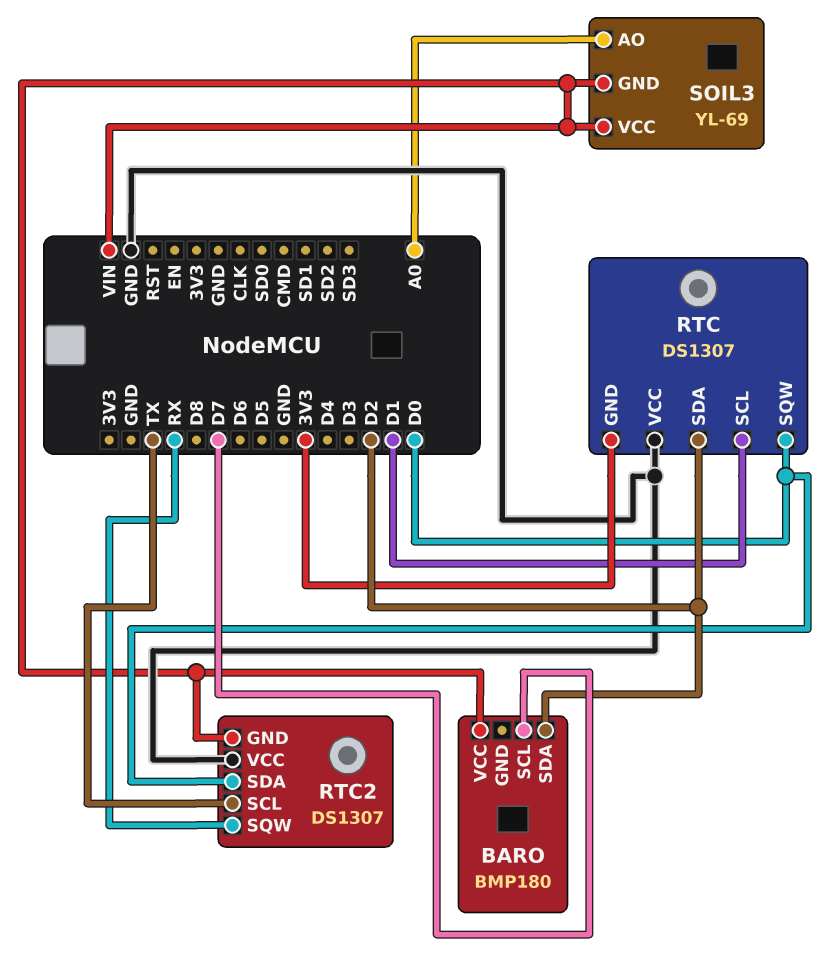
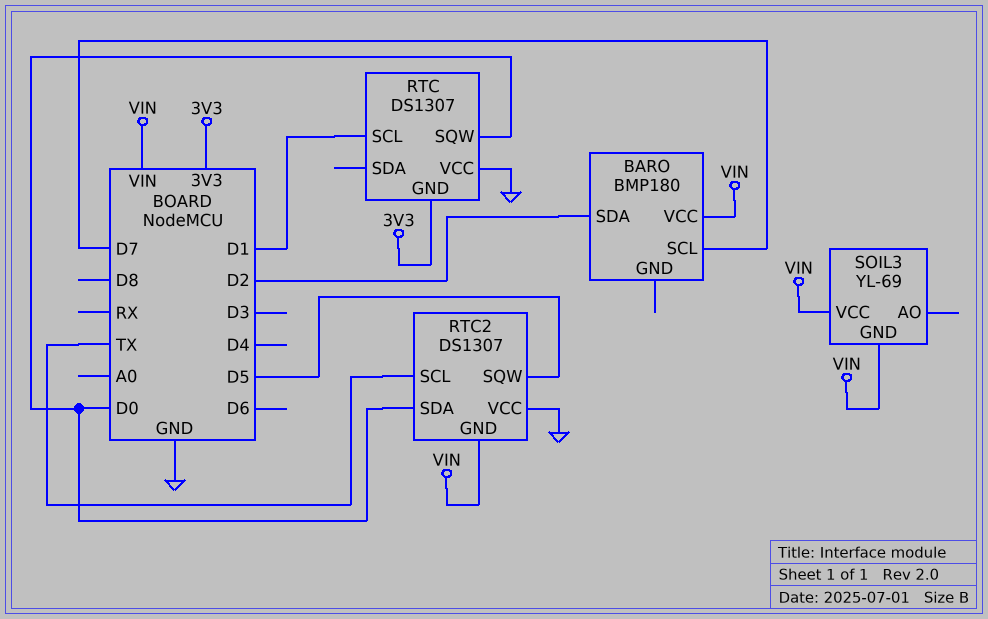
RTC pin SDA: D2 -> none
RTC2 pin SQW: RX -> D5
SOIL3 pin AO: A0 -> none

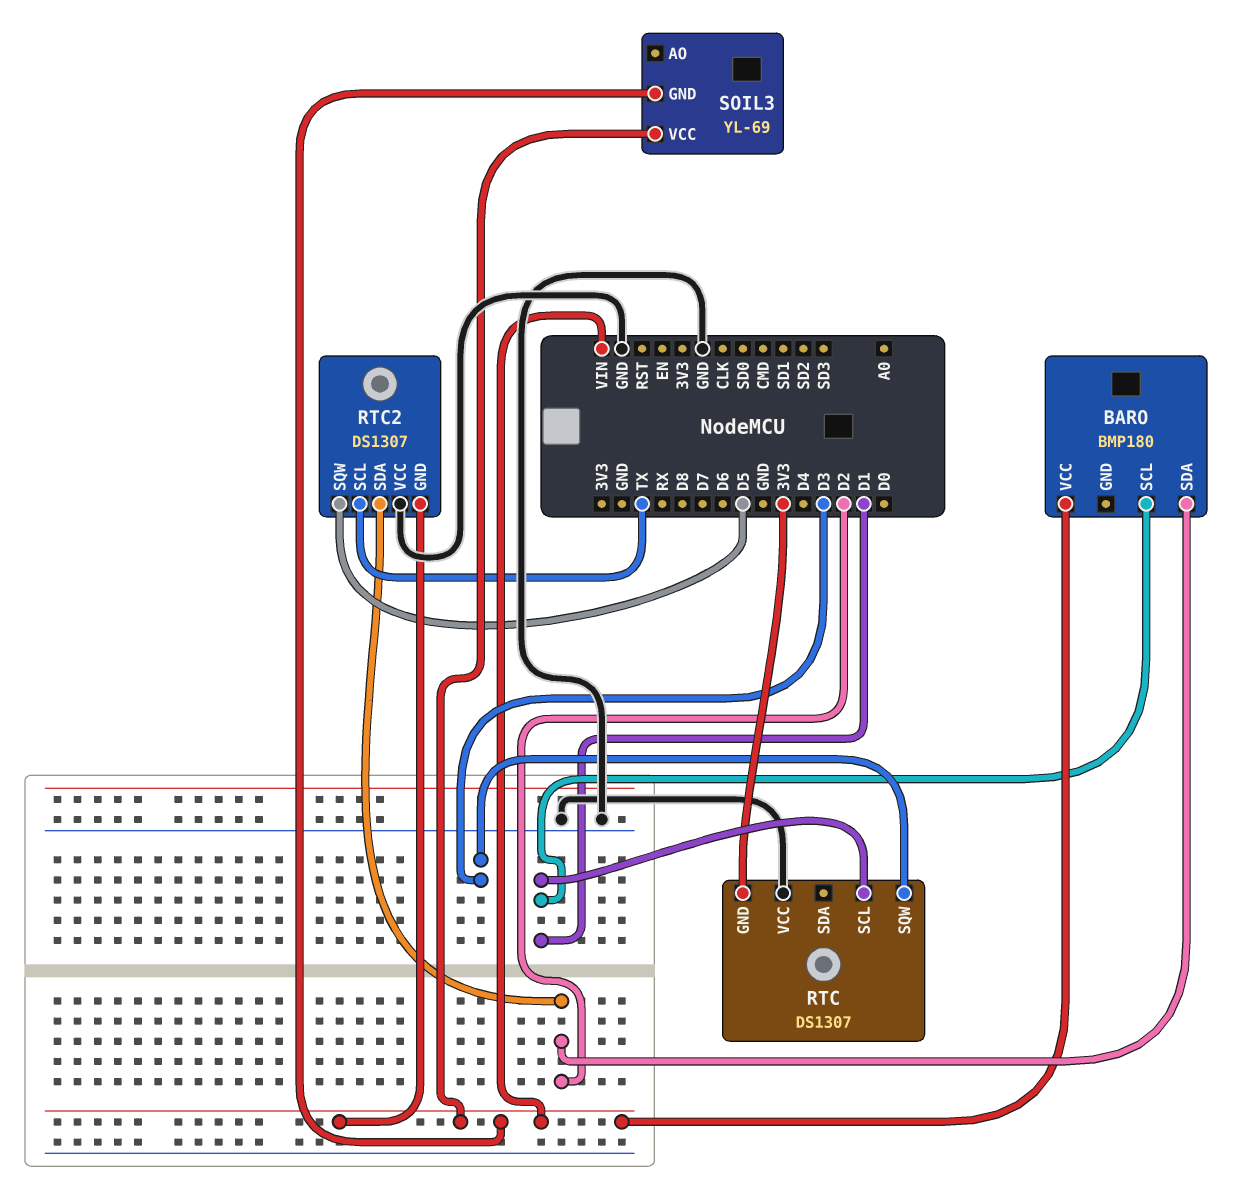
BARO pin SCL: D7 -> D1
RTC pin SQW: D0 -> D3
RTC2 pin SDA: D0 -> D2

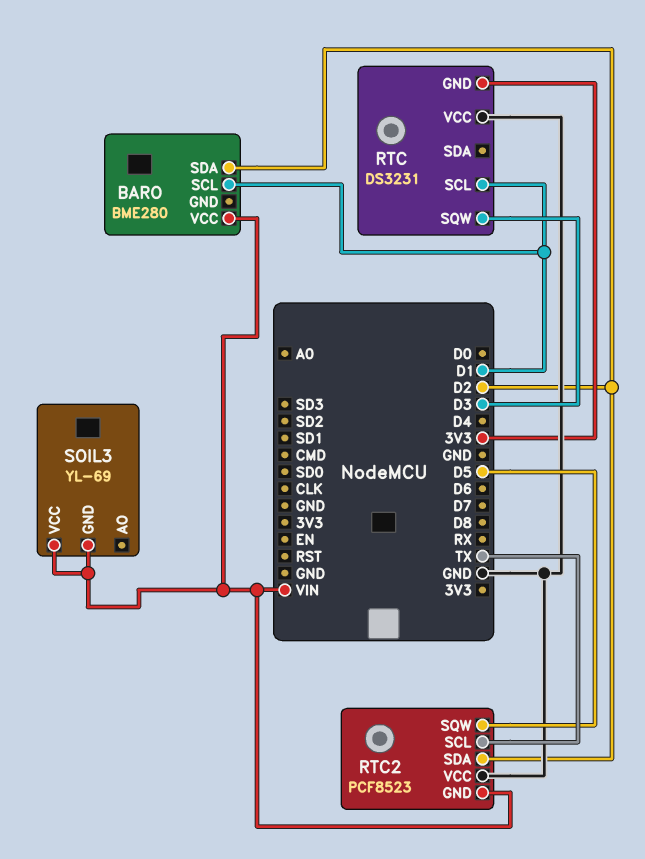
BARO: BMP180 -> BME280
RTC: DS1307 -> DS3231
RTC2: DS1307 -> PCF8523

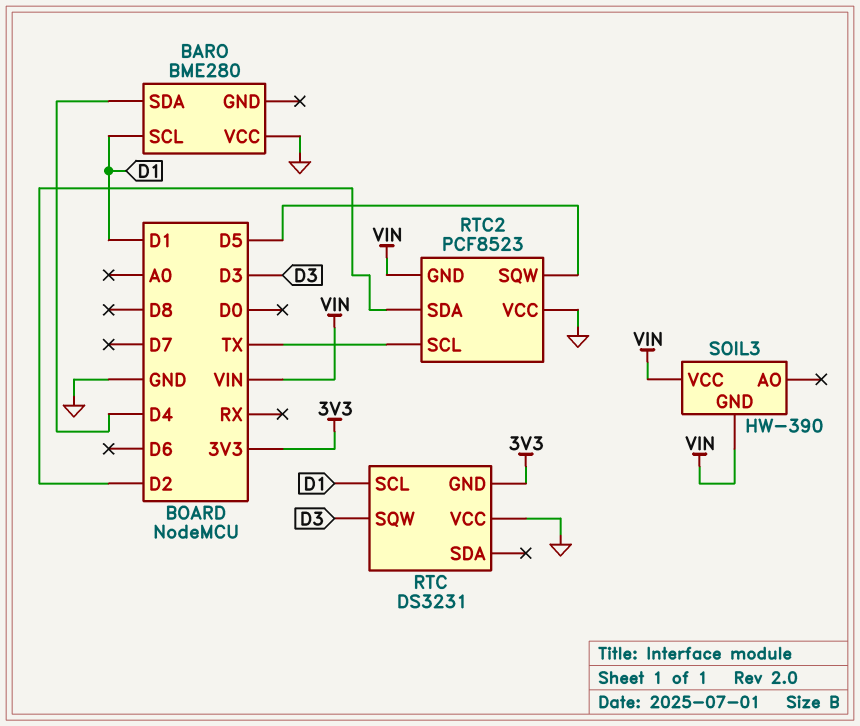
BARO pin SDA: D2 -> D4
BARO pin VCC: VIN -> GND
SOIL3: YL-69 -> HW-390

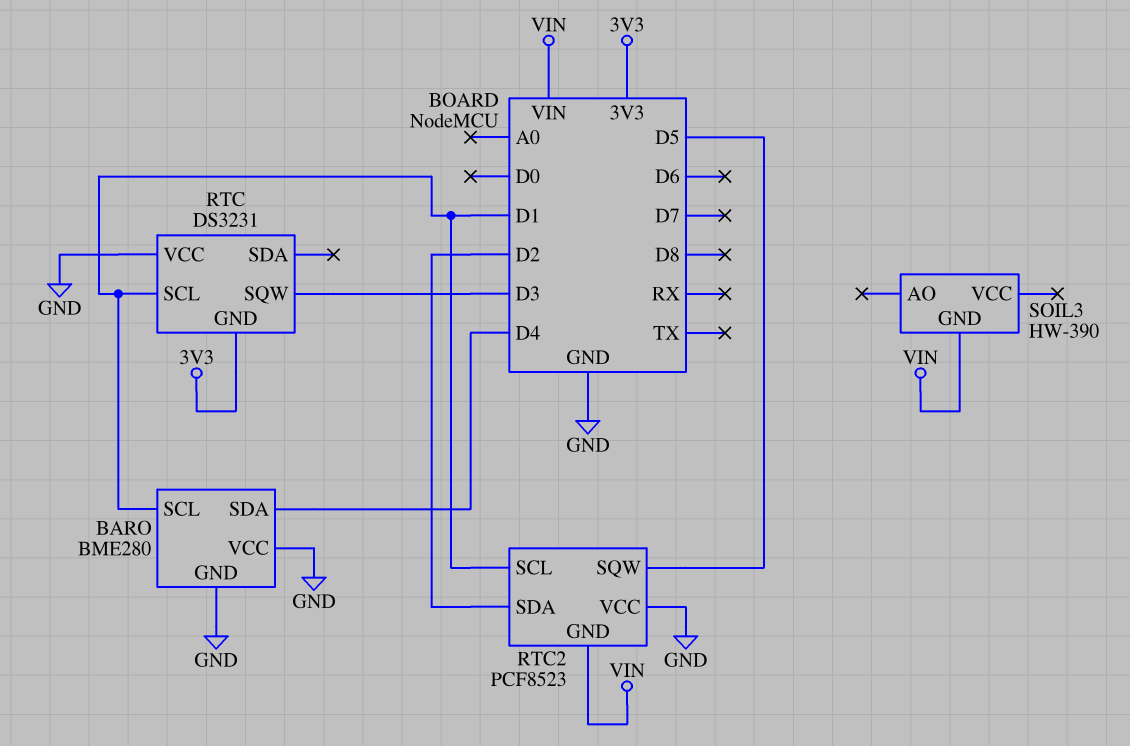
BARO pin GND: none -> GND
RTC2 pin SCL: TX -> D1
SOIL3 pin VCC: VIN -> none

